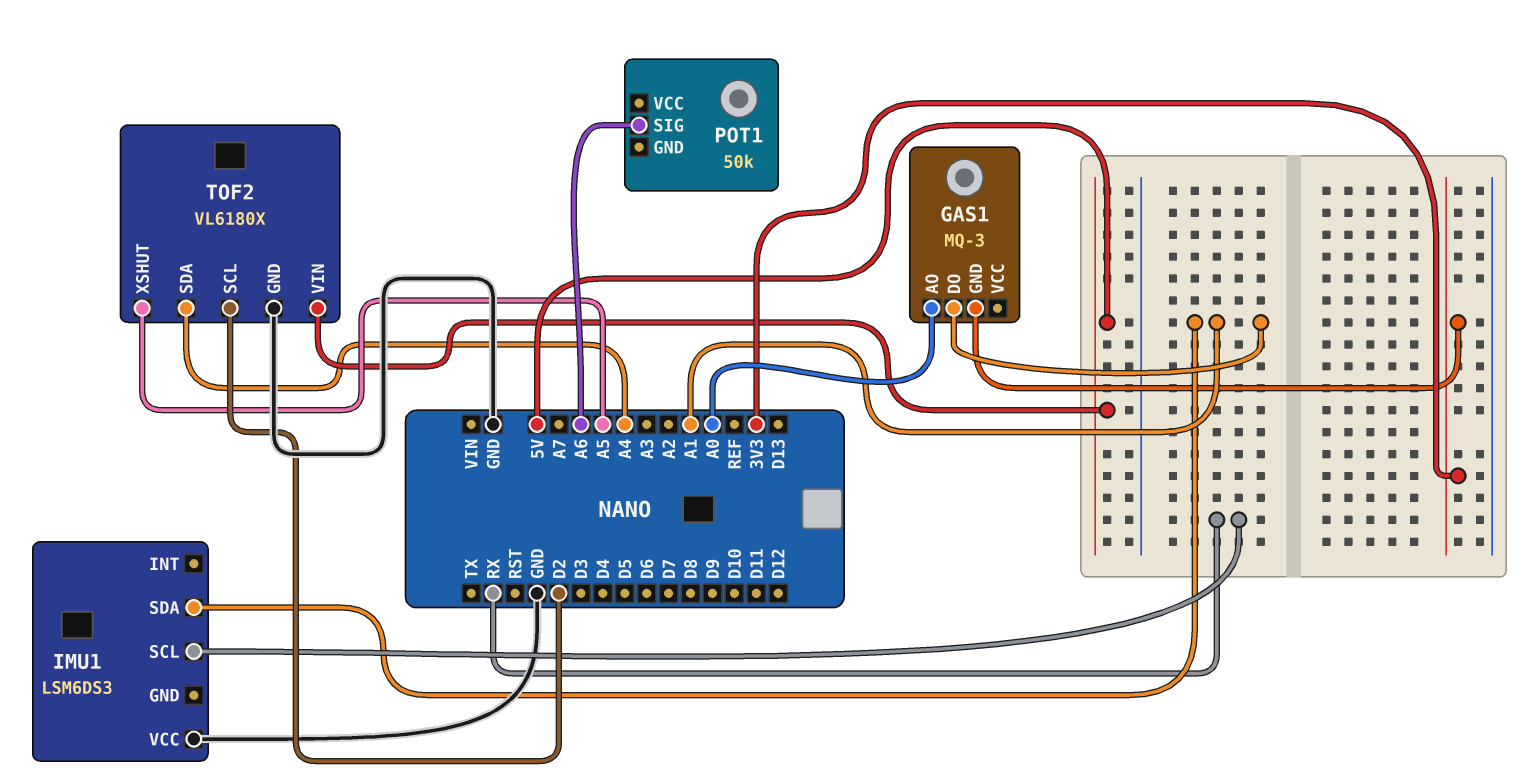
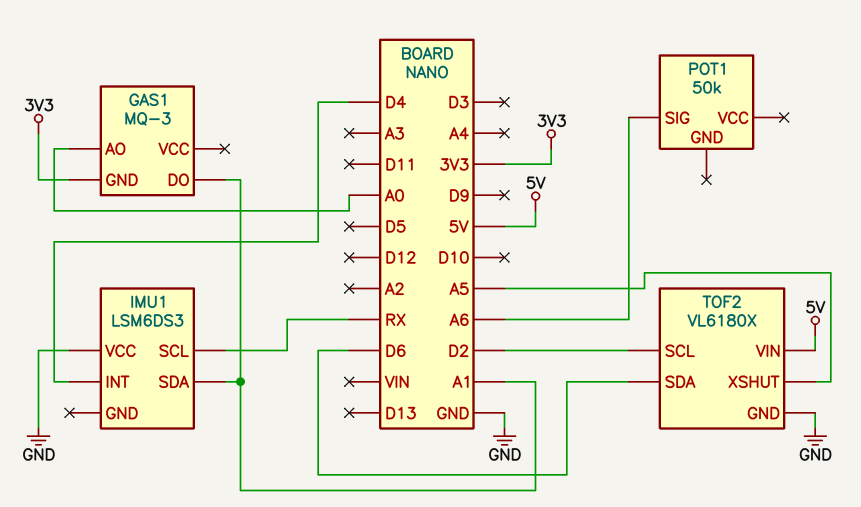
IMU1 pin INT: none -> D4
TOF2 pin SDA: A4 -> D6

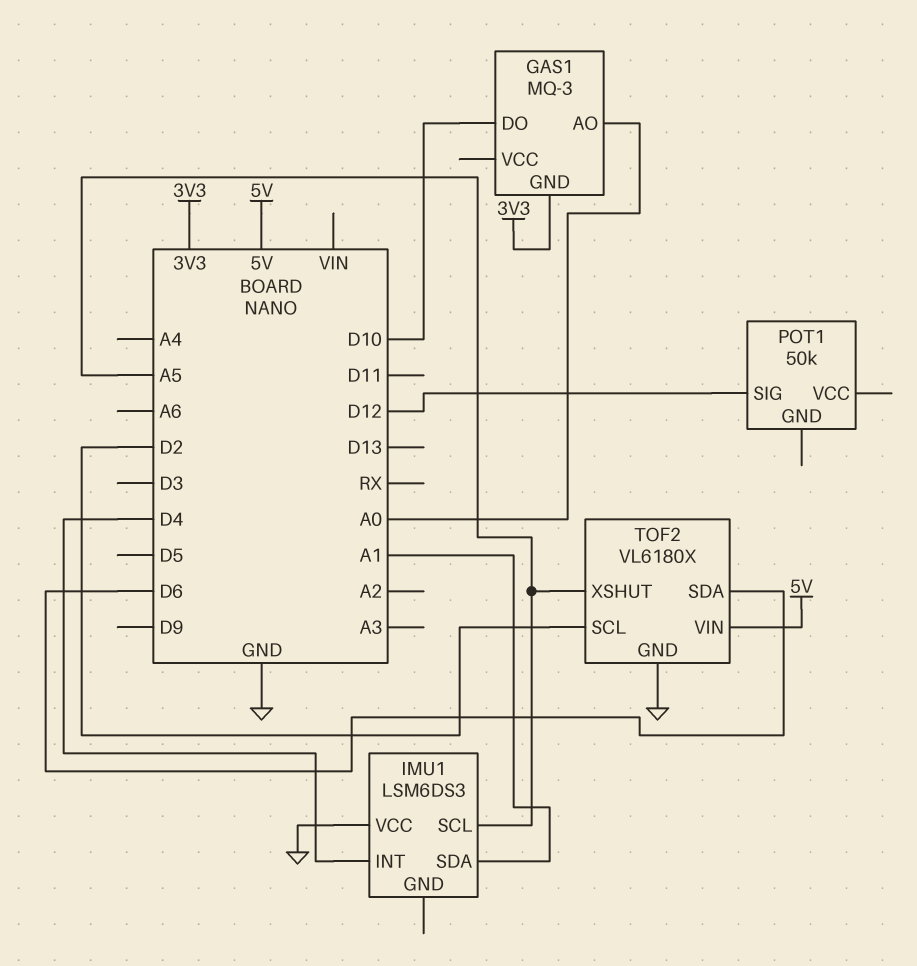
GAS1 pin DO: A1 -> D10
IMU1 pin SCL: RX -> A5
POT1 pin SIG: A6 -> D12

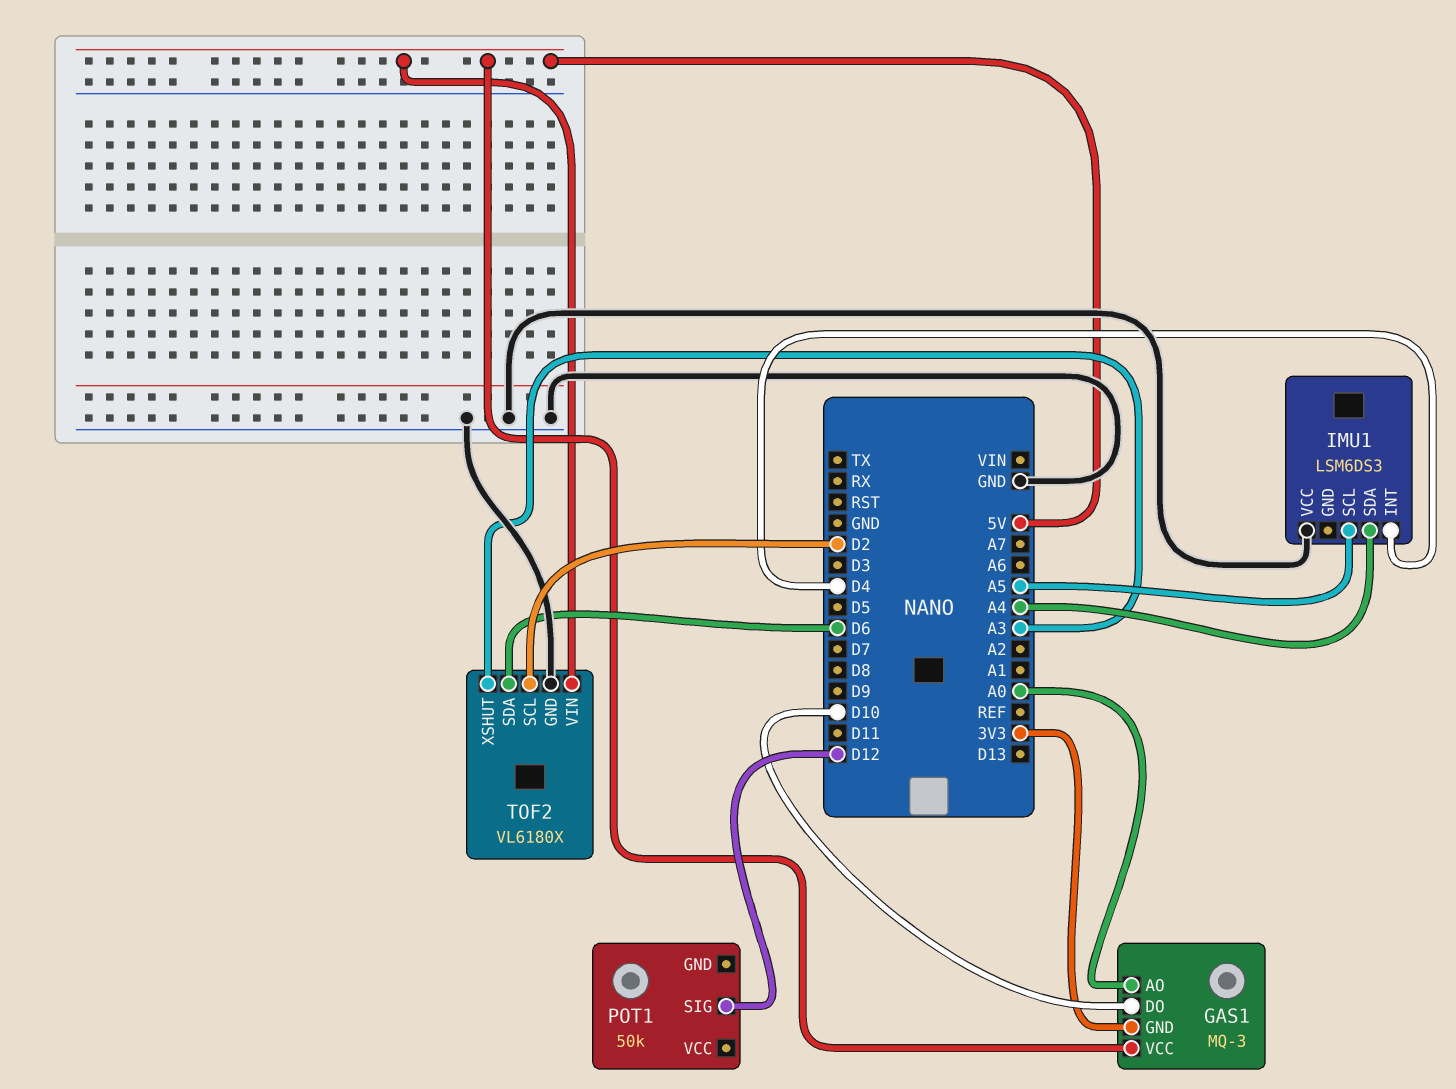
GAS1 pin VCC: none -> 5V
IMU1 pin SDA: A1 -> A4
TOF2 pin XSHUT: A5 -> A3

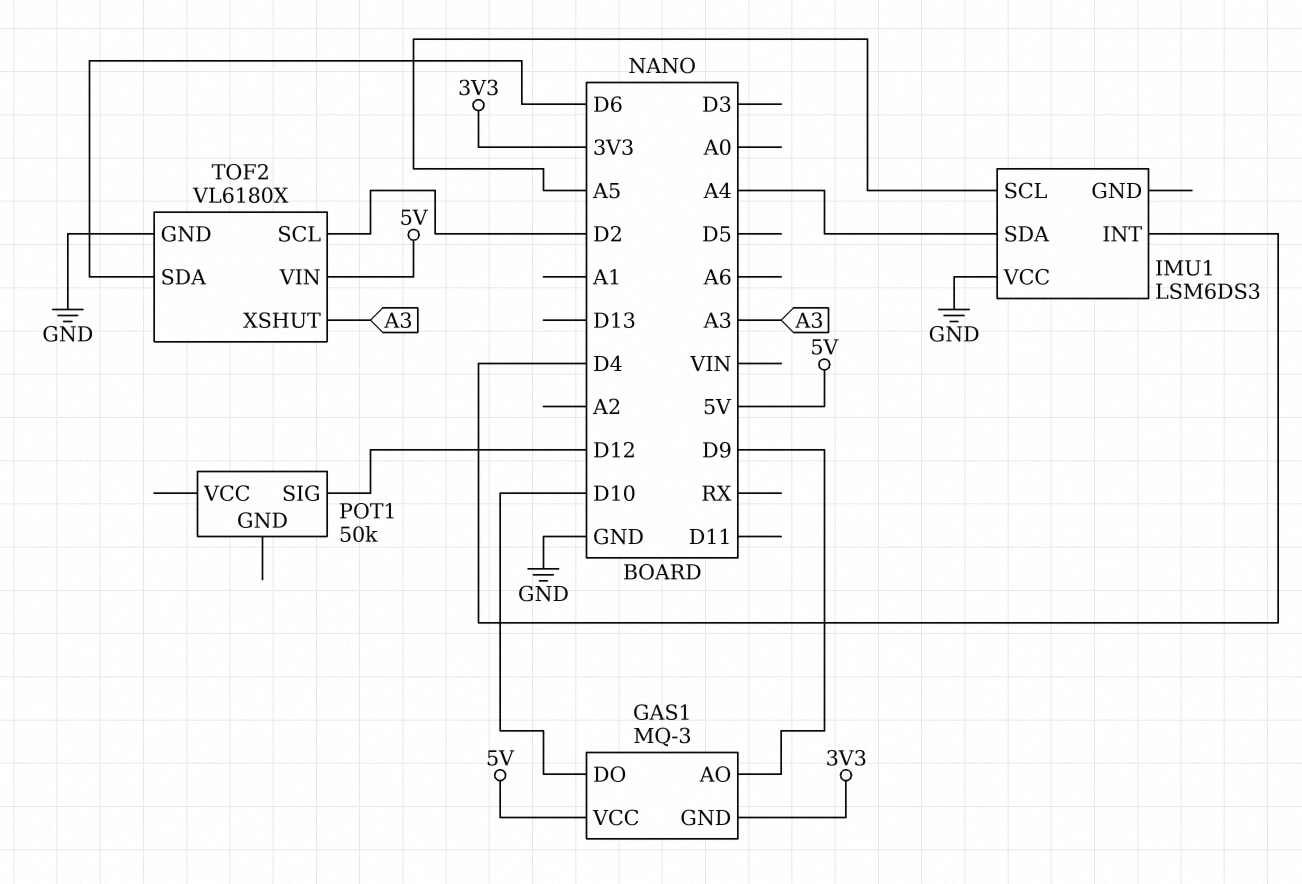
GAS1 pin AO: A0 -> D9

